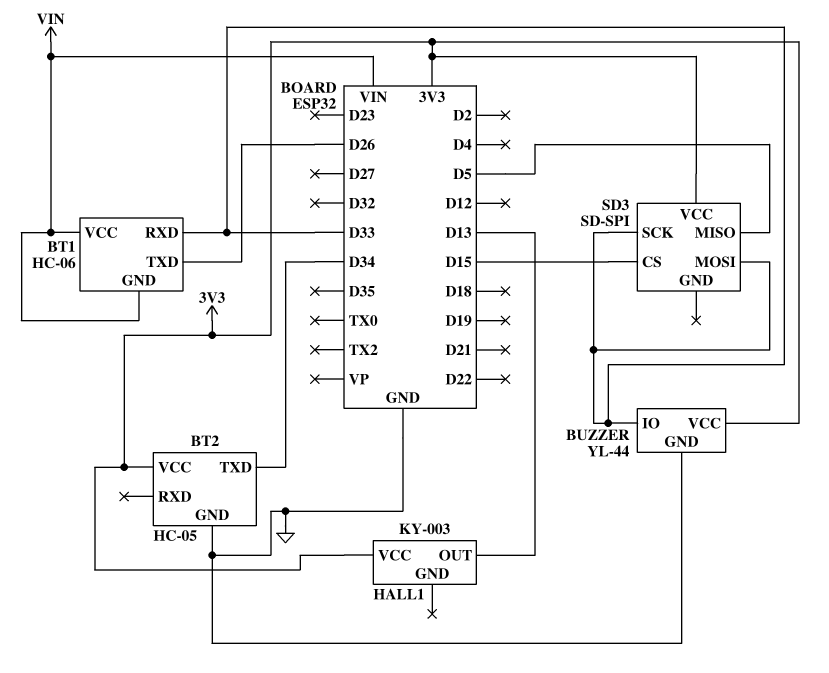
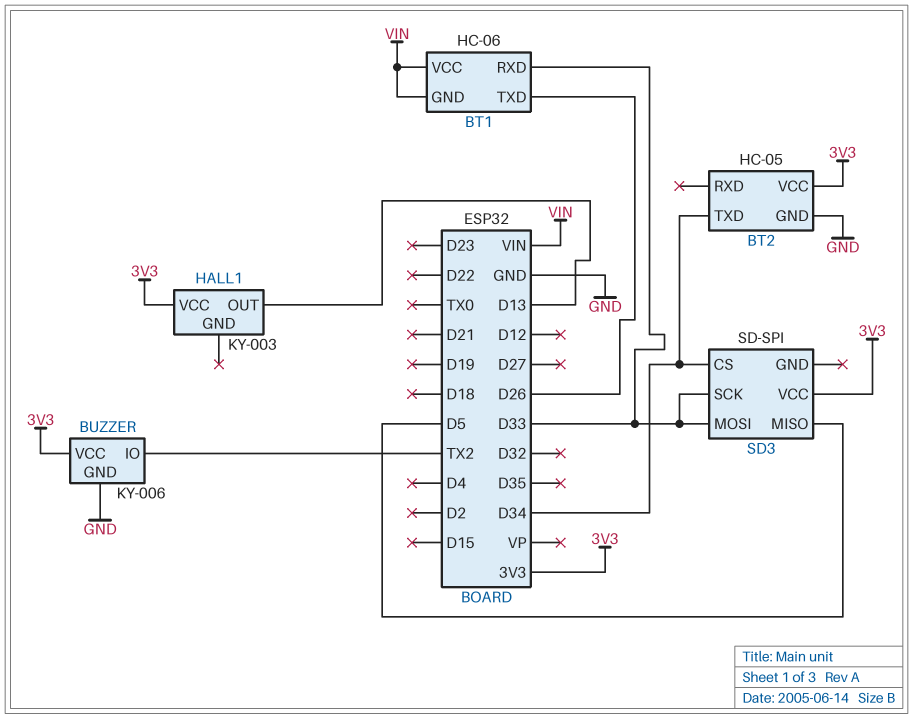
BUZZER: YL-44 -> KY-006
BUZZER pin IO: D33 -> TX2
SD3 pin CS: D15 -> D34

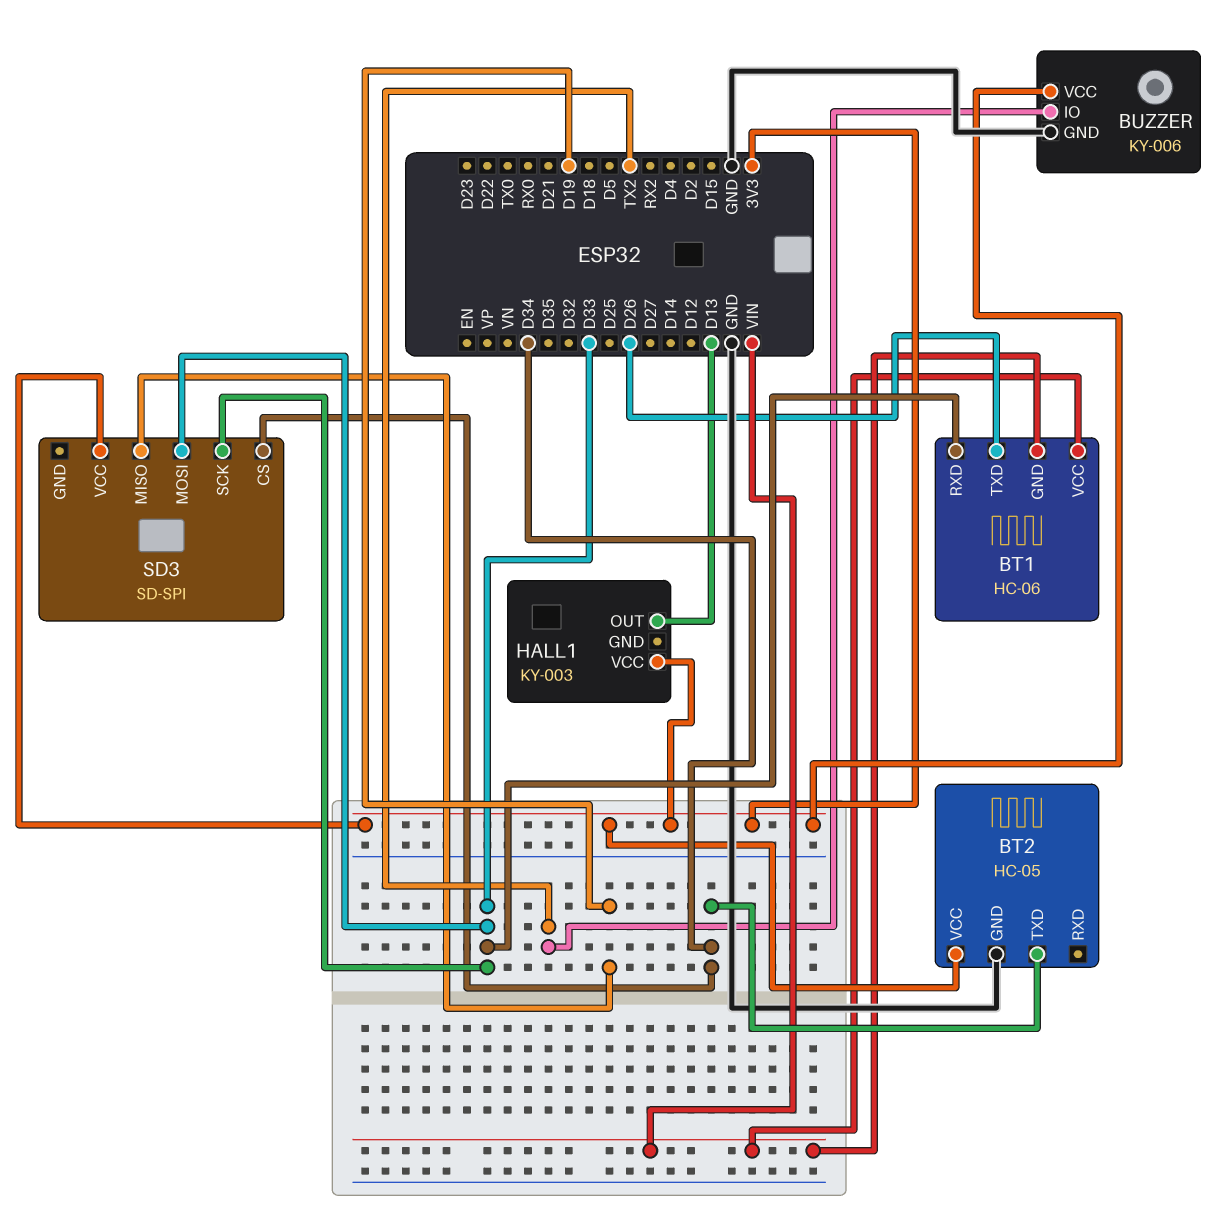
SD3 pin MISO: D5 -> D19

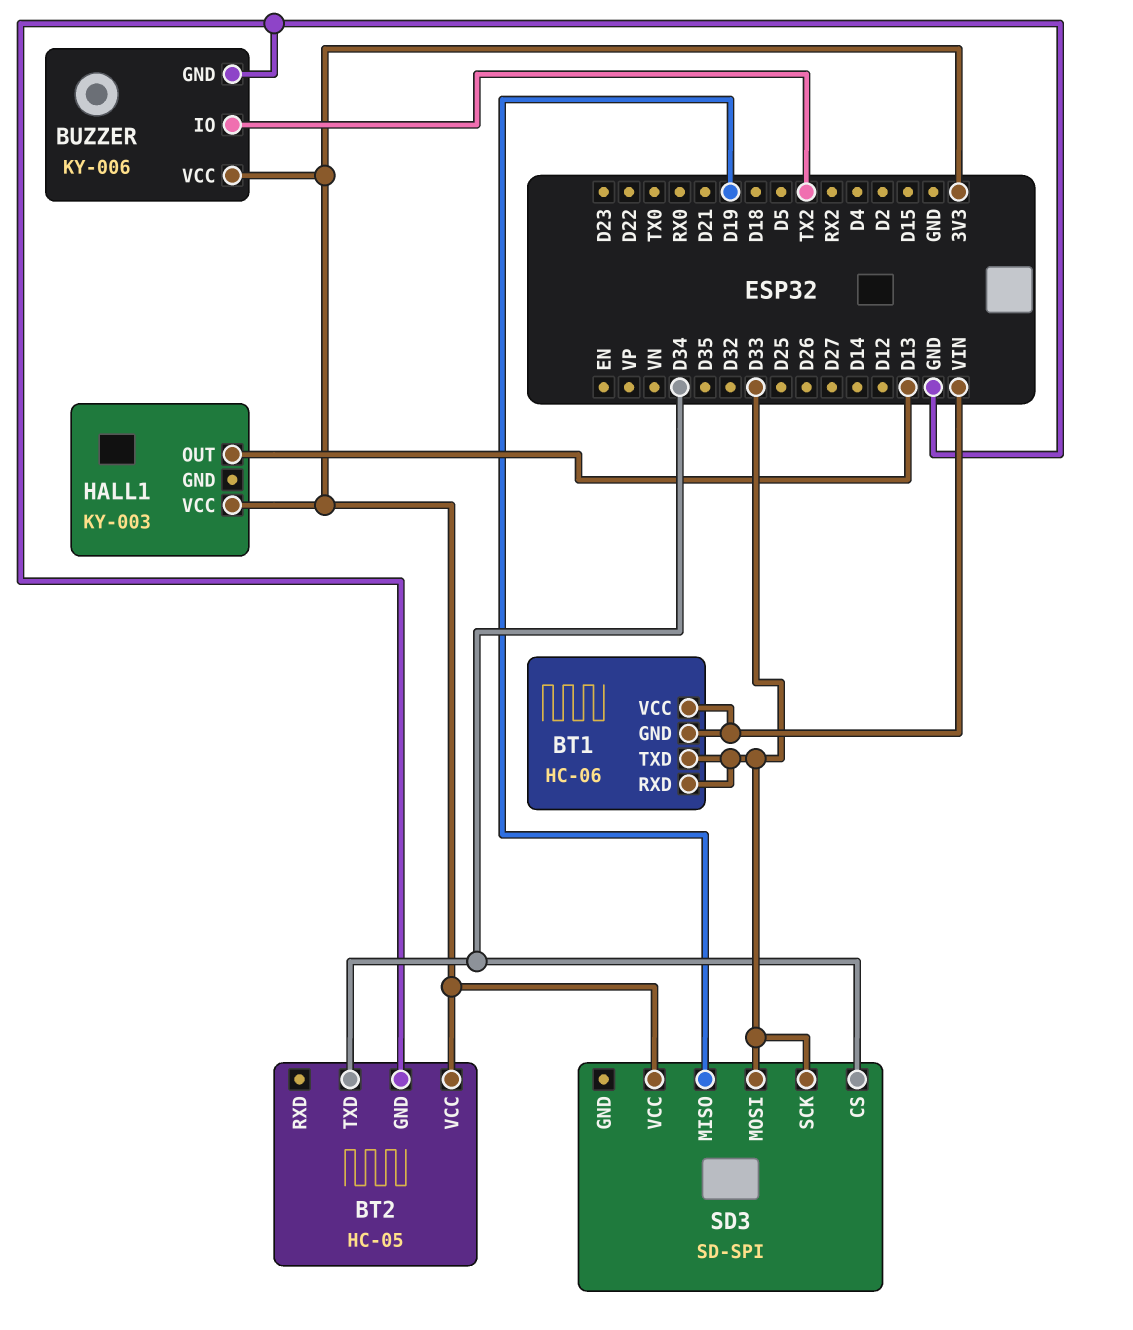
BT1 pin TXD: D26 -> D33

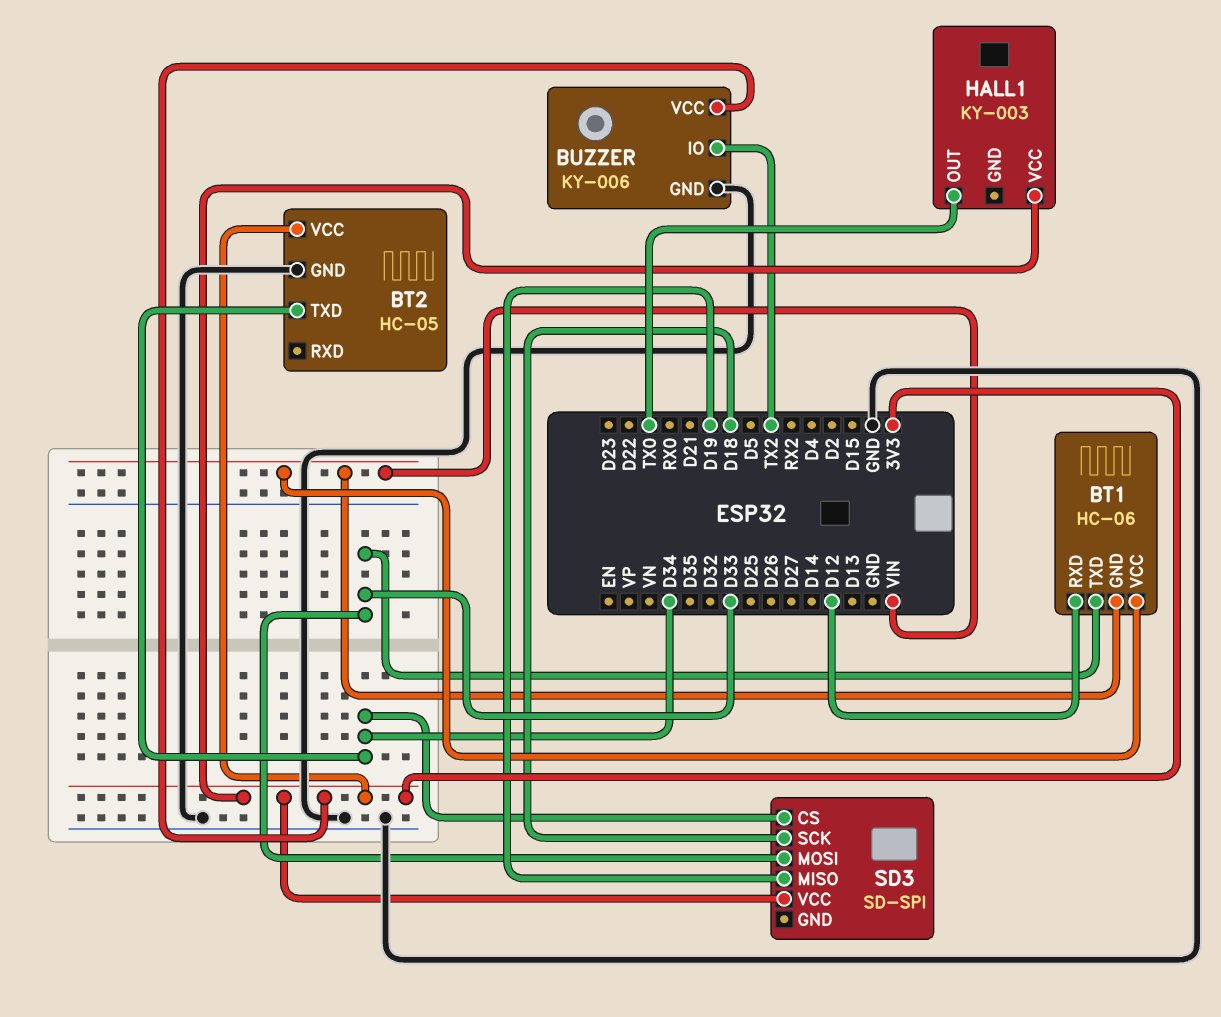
BT1 pin RXD: D33 -> D12
HALL1 pin OUT: D13 -> TX0
SD3 pin SCK: D33 -> D18

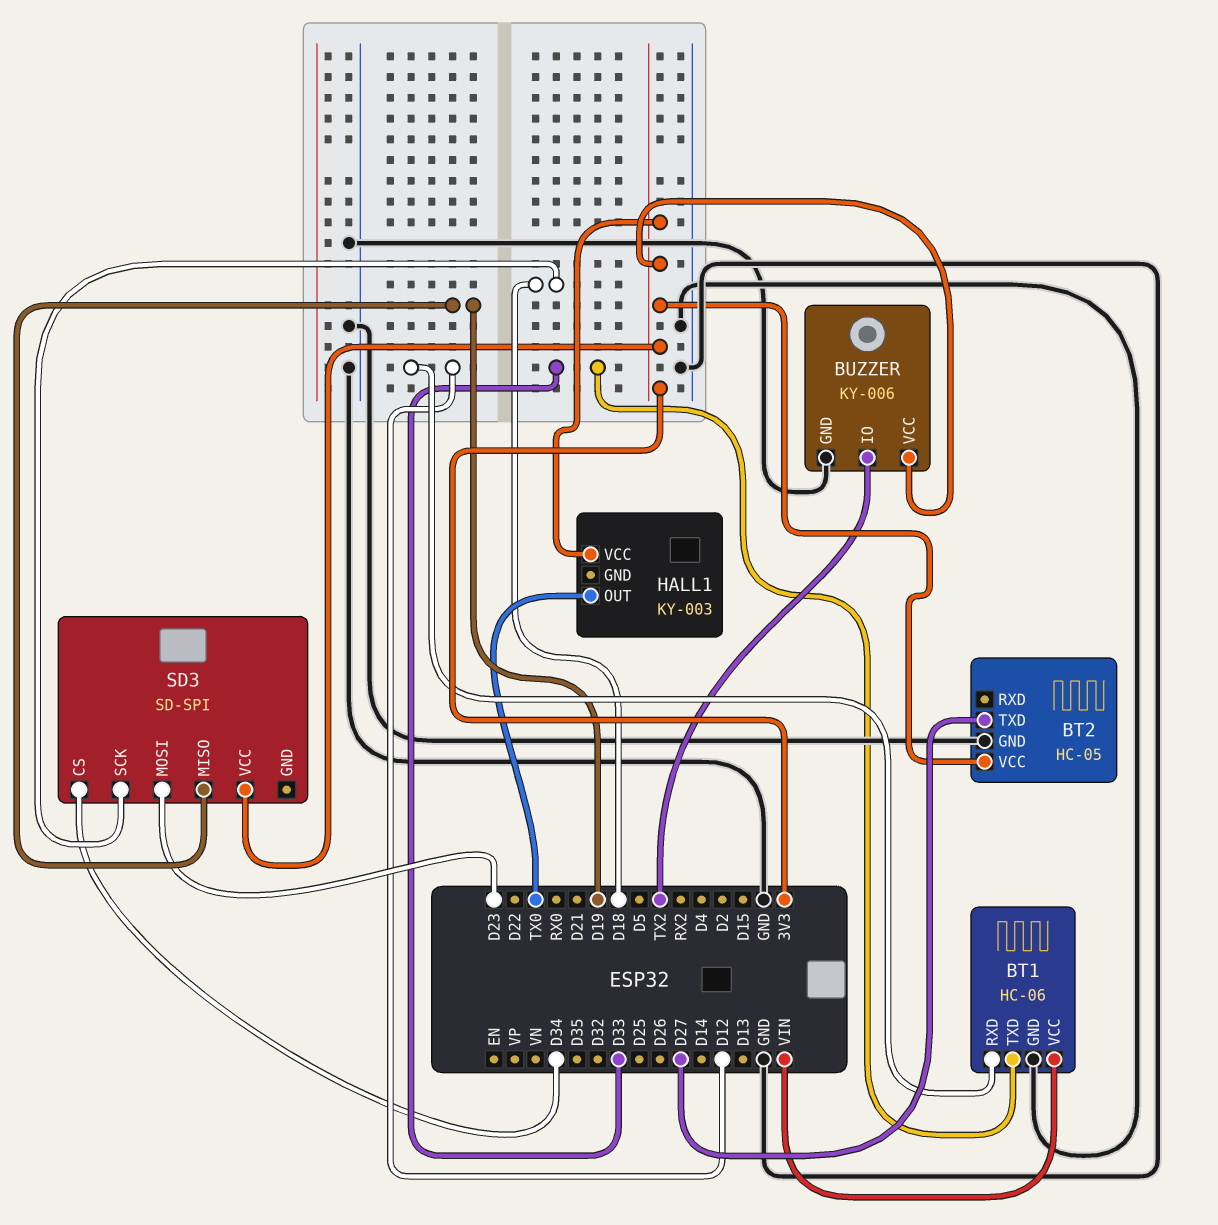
BT1 pin GND: VIN -> GND
BT2 pin TXD: D34 -> D27
SD3 pin MOSI: D33 -> D23

